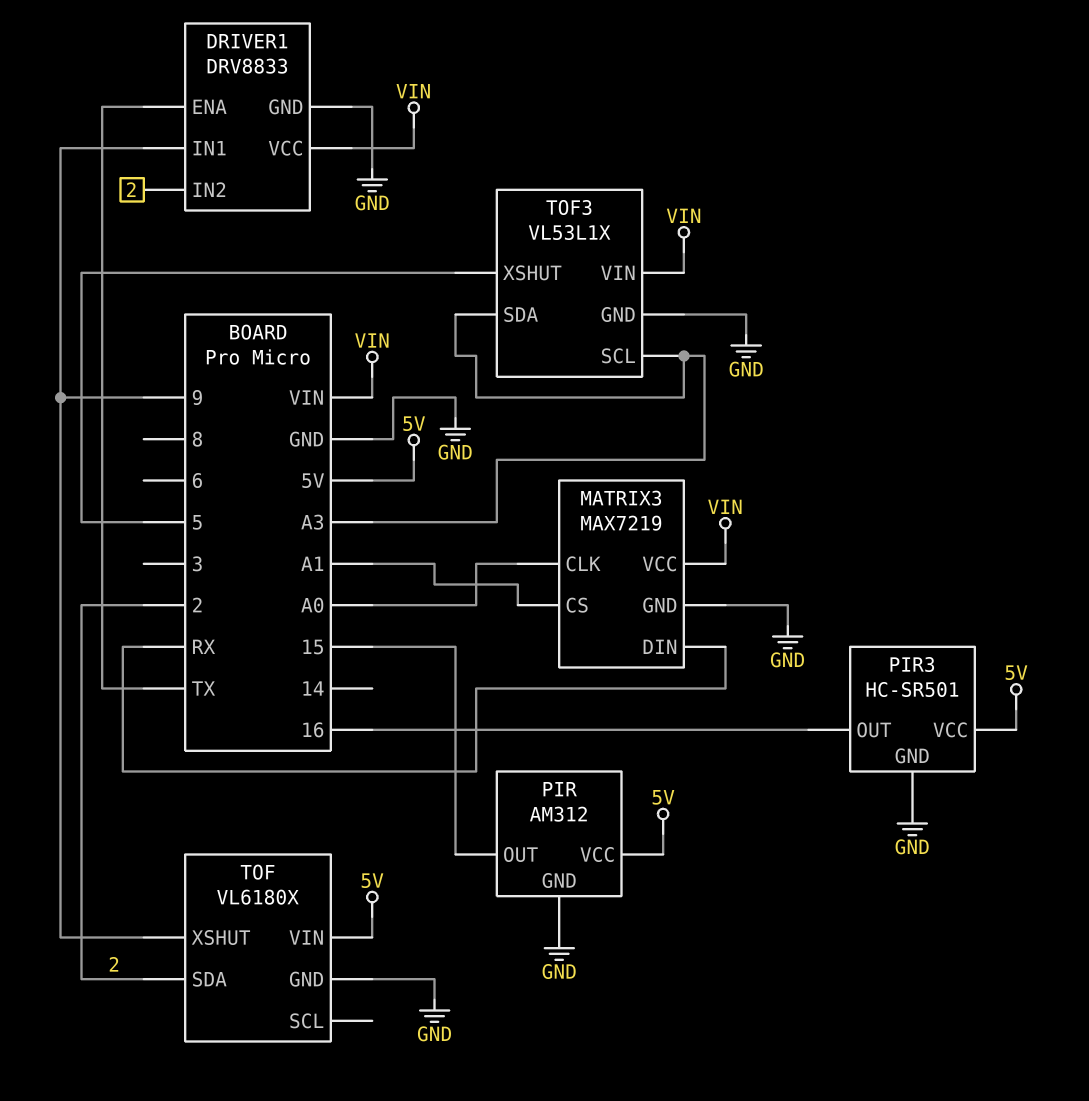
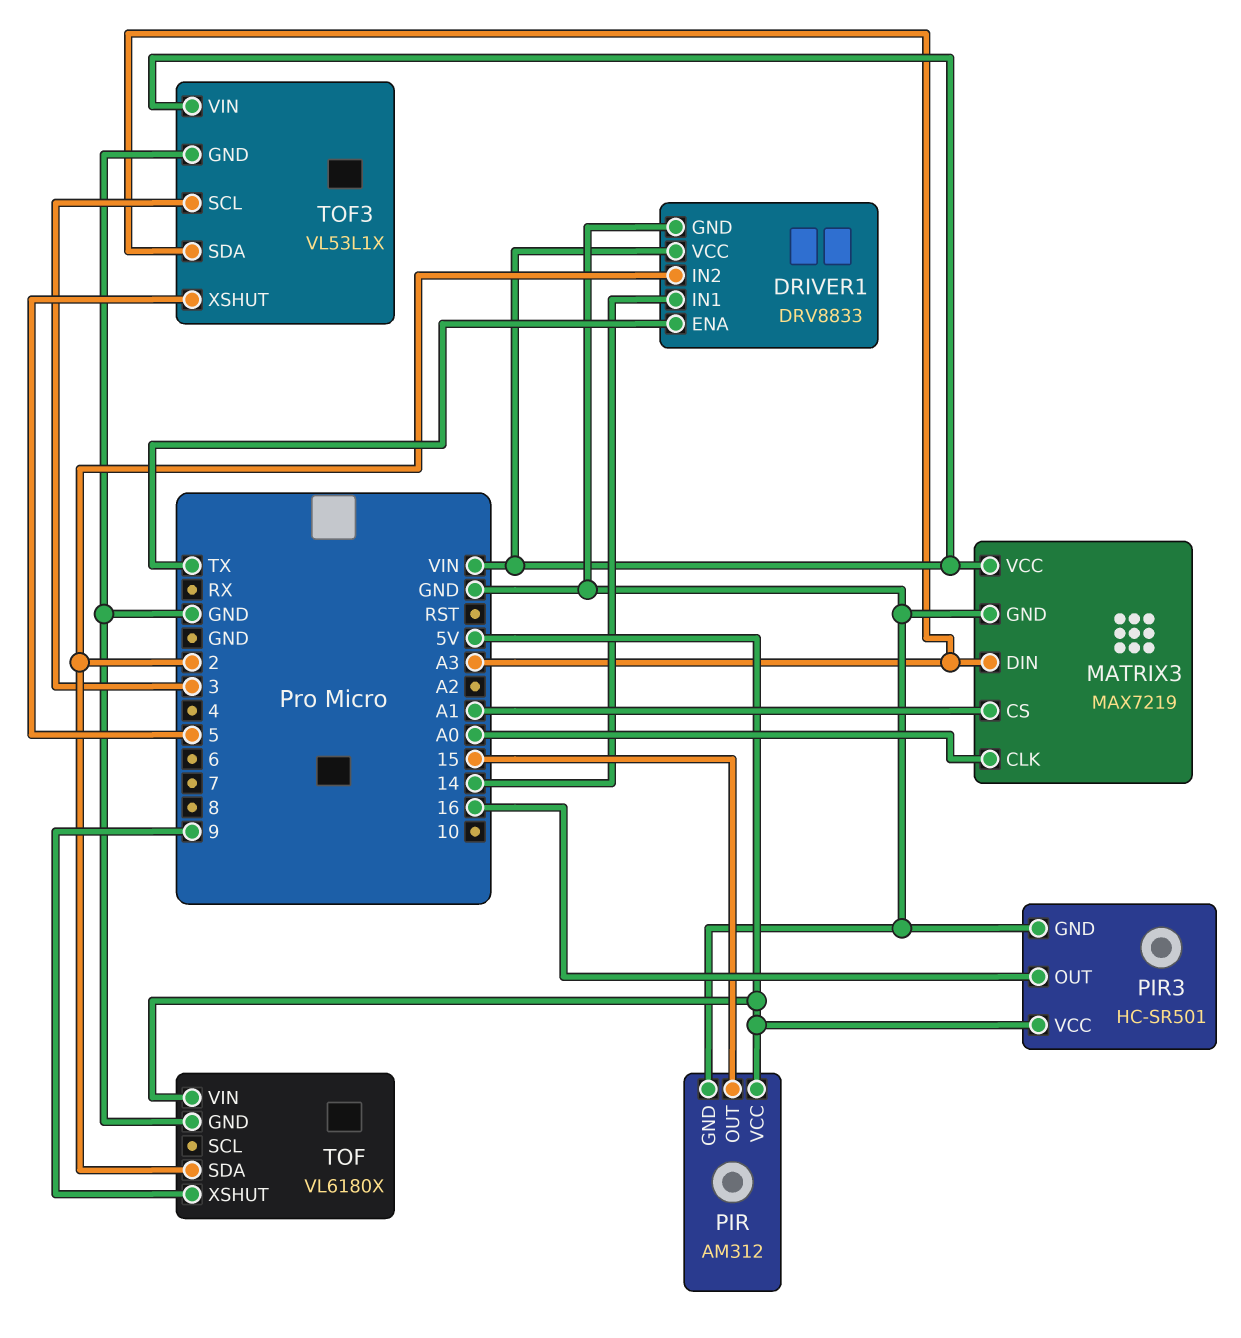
DRIVER1 pin IN1: 9 -> 14
MATRIX3 pin DIN: RX -> A3
TOF3 pin SCL: A3 -> 3

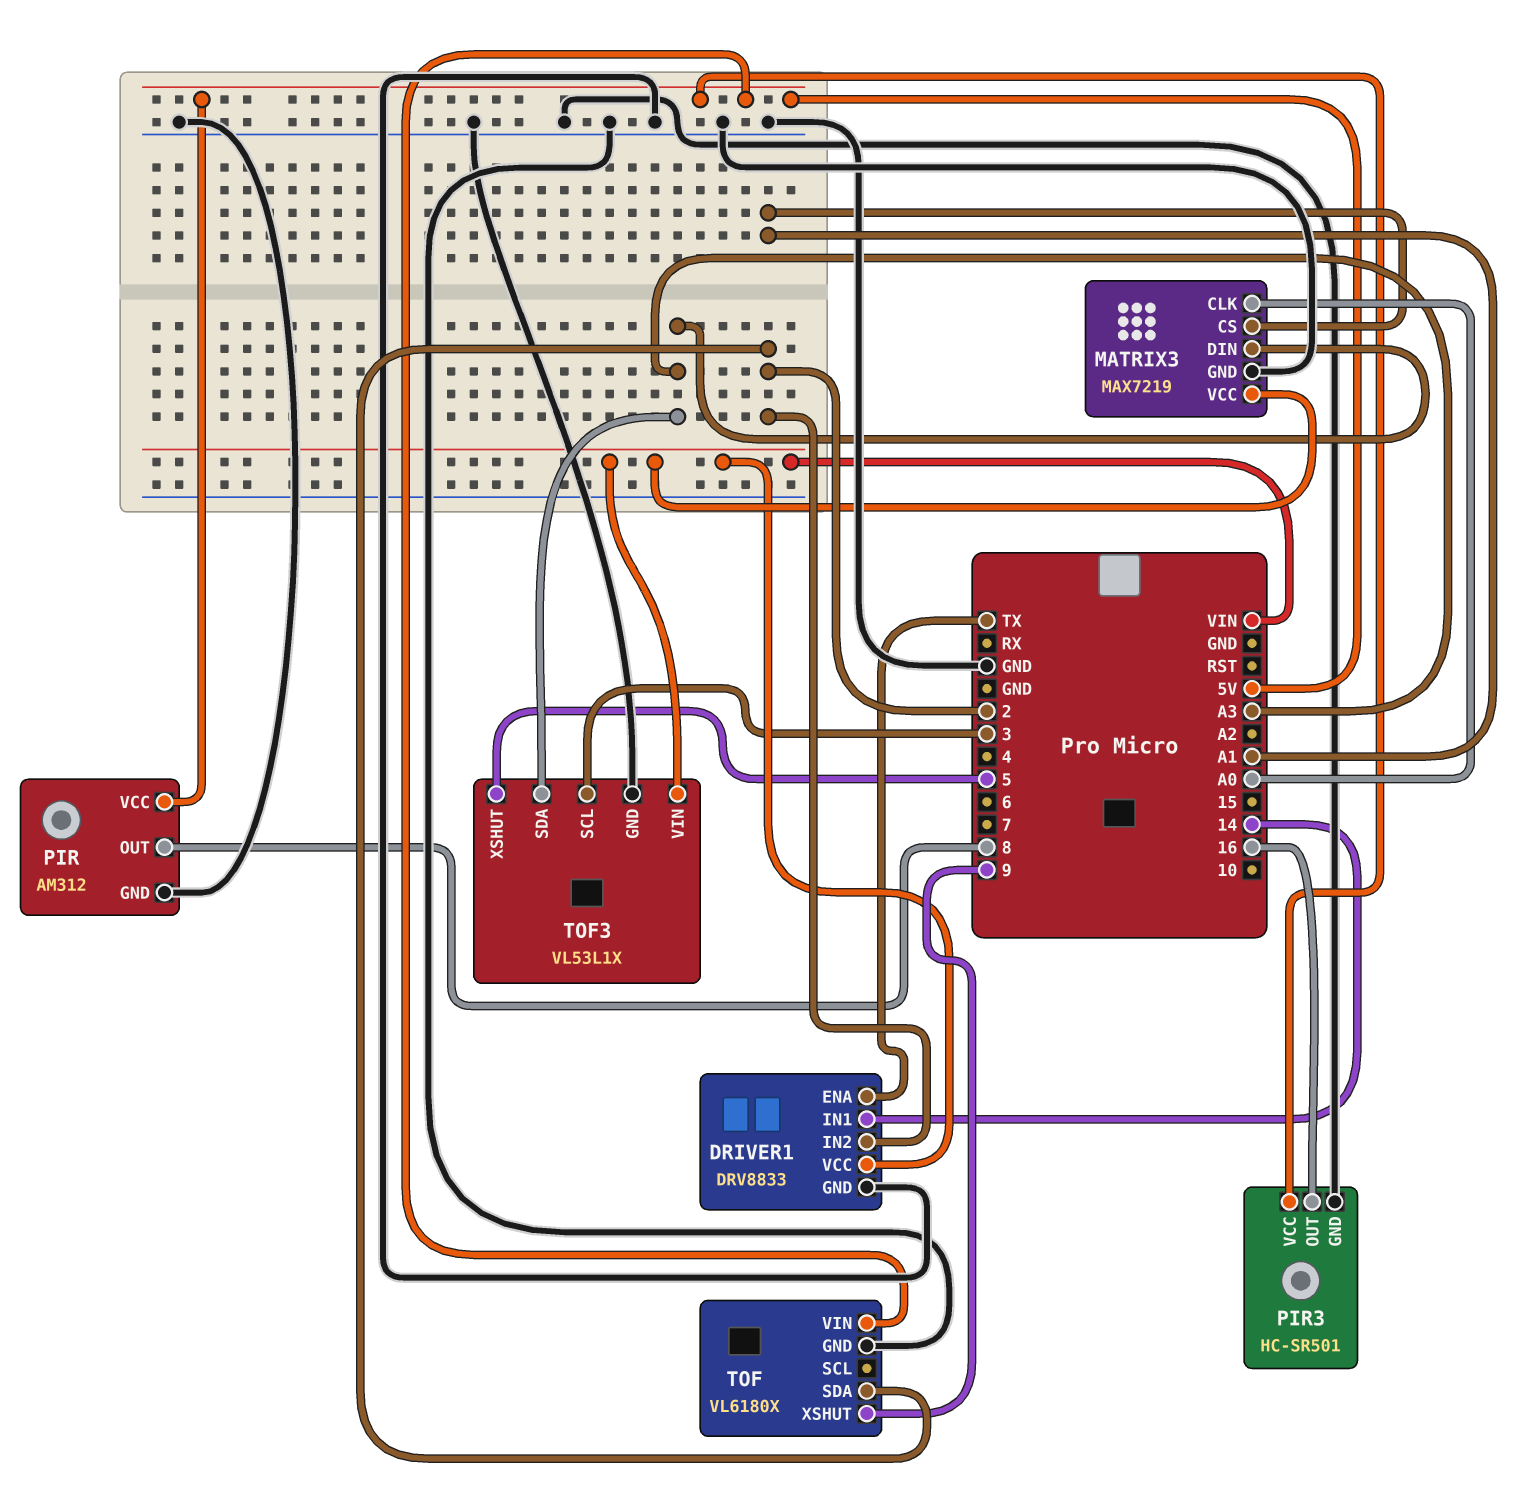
PIR pin OUT: 15 -> 8

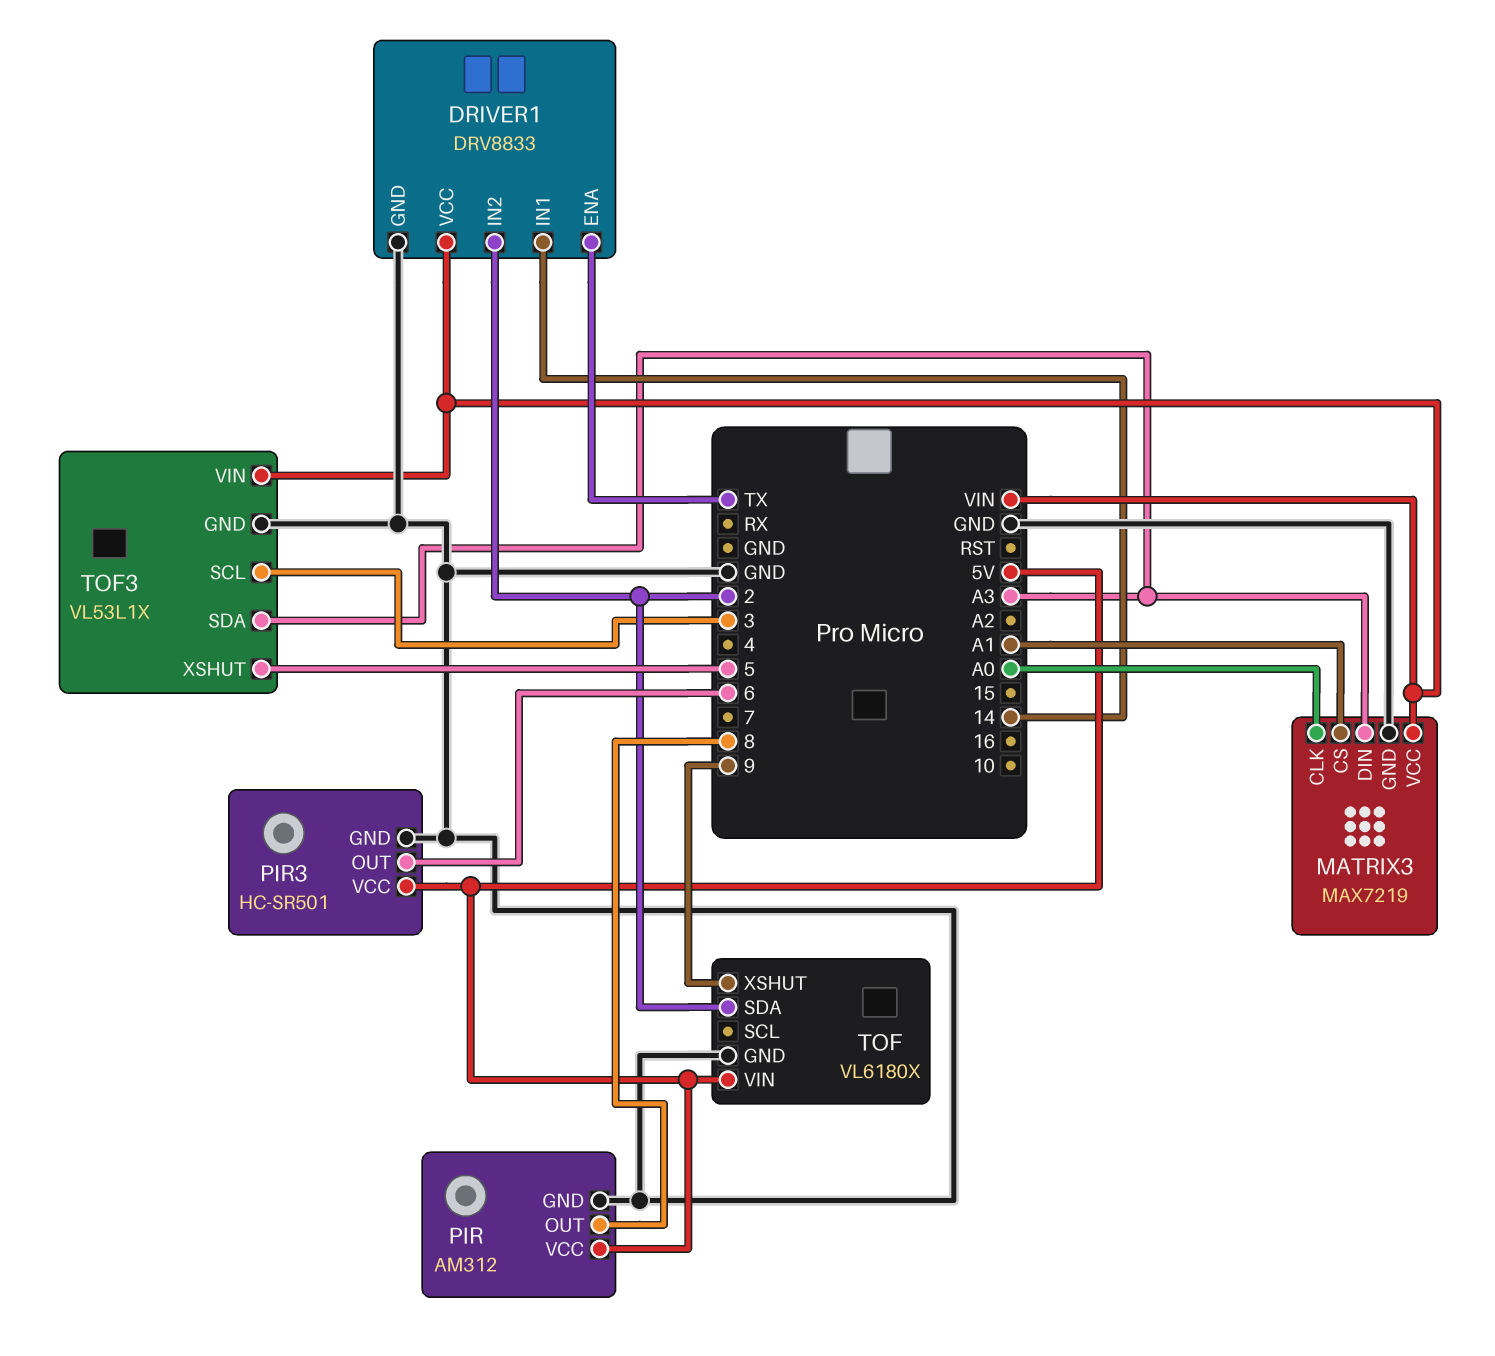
PIR3 pin OUT: 16 -> 6

